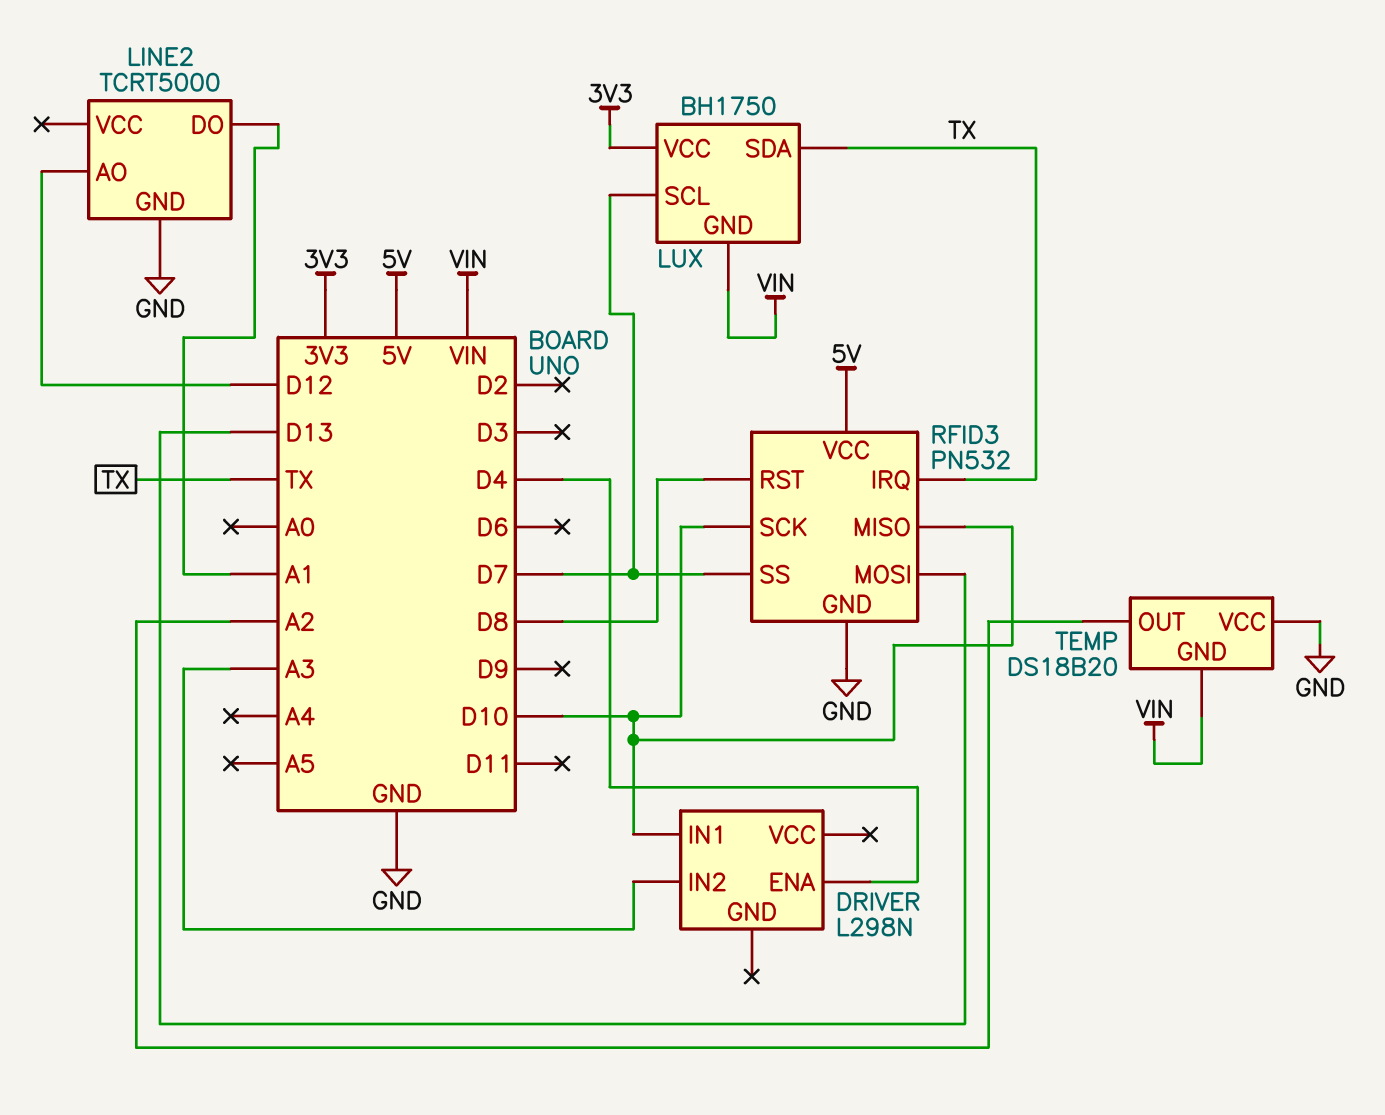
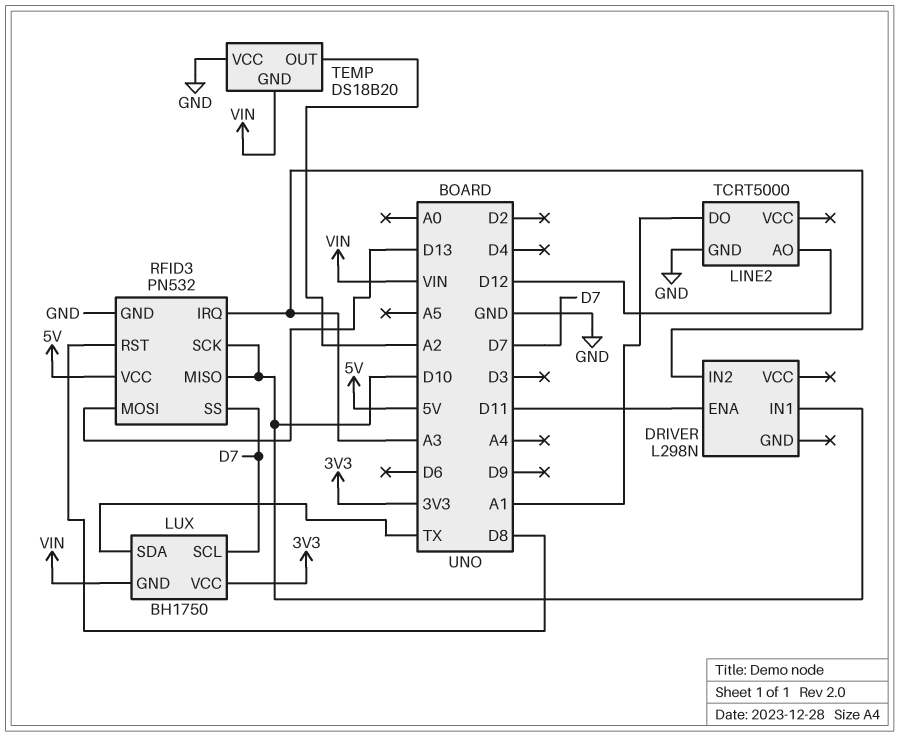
DRIVER pin ENA: D4 -> D11
RFID3 pin IRQ: TX -> A3

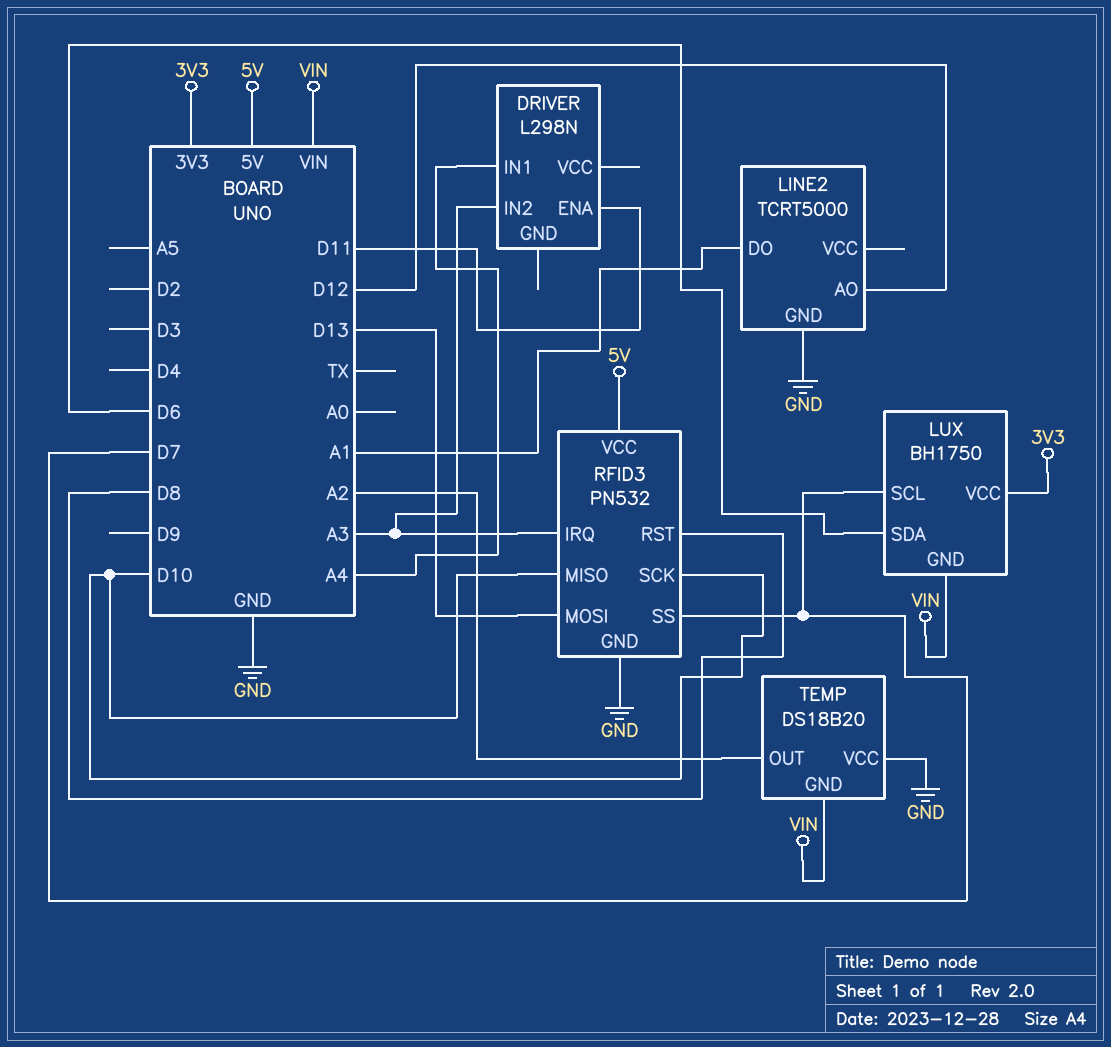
DRIVER pin IN1: D10 -> A4
LUX pin SDA: TX -> D6

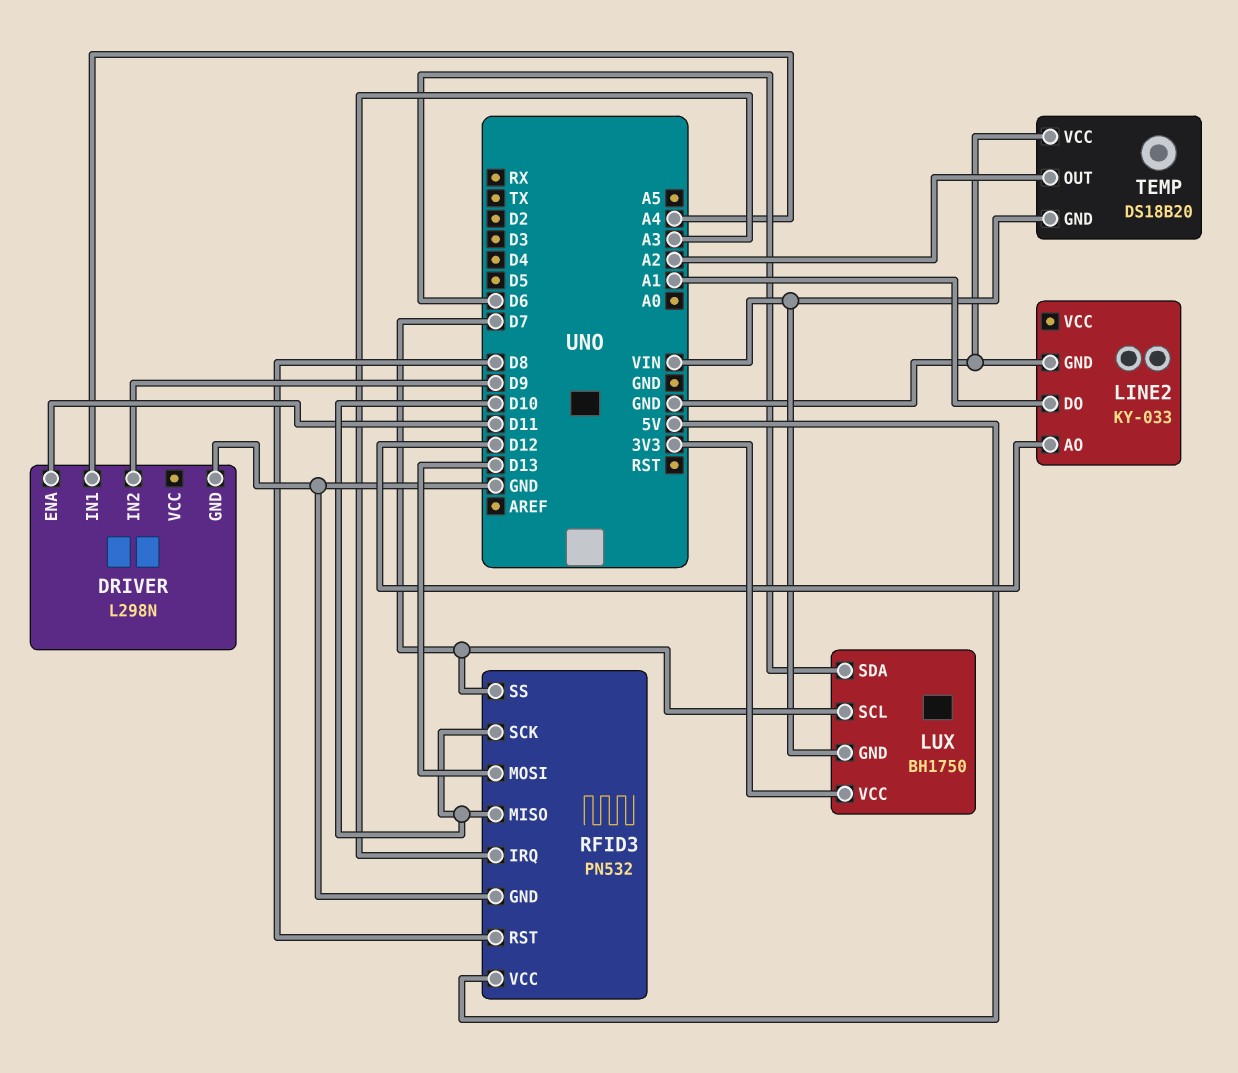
DRIVER pin GND: none -> GND
DRIVER pin IN2: A3 -> D9
LINE2: TCRT5000 -> KY-033

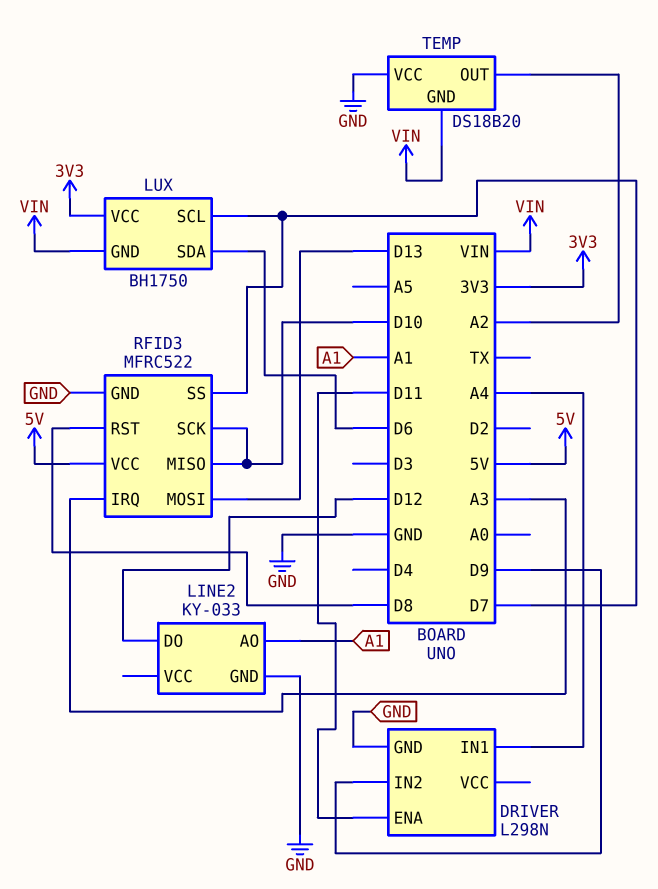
LINE2 pin AO: D12 -> A1
LINE2 pin DO: A1 -> D12
RFID3: PN532 -> MFRC522

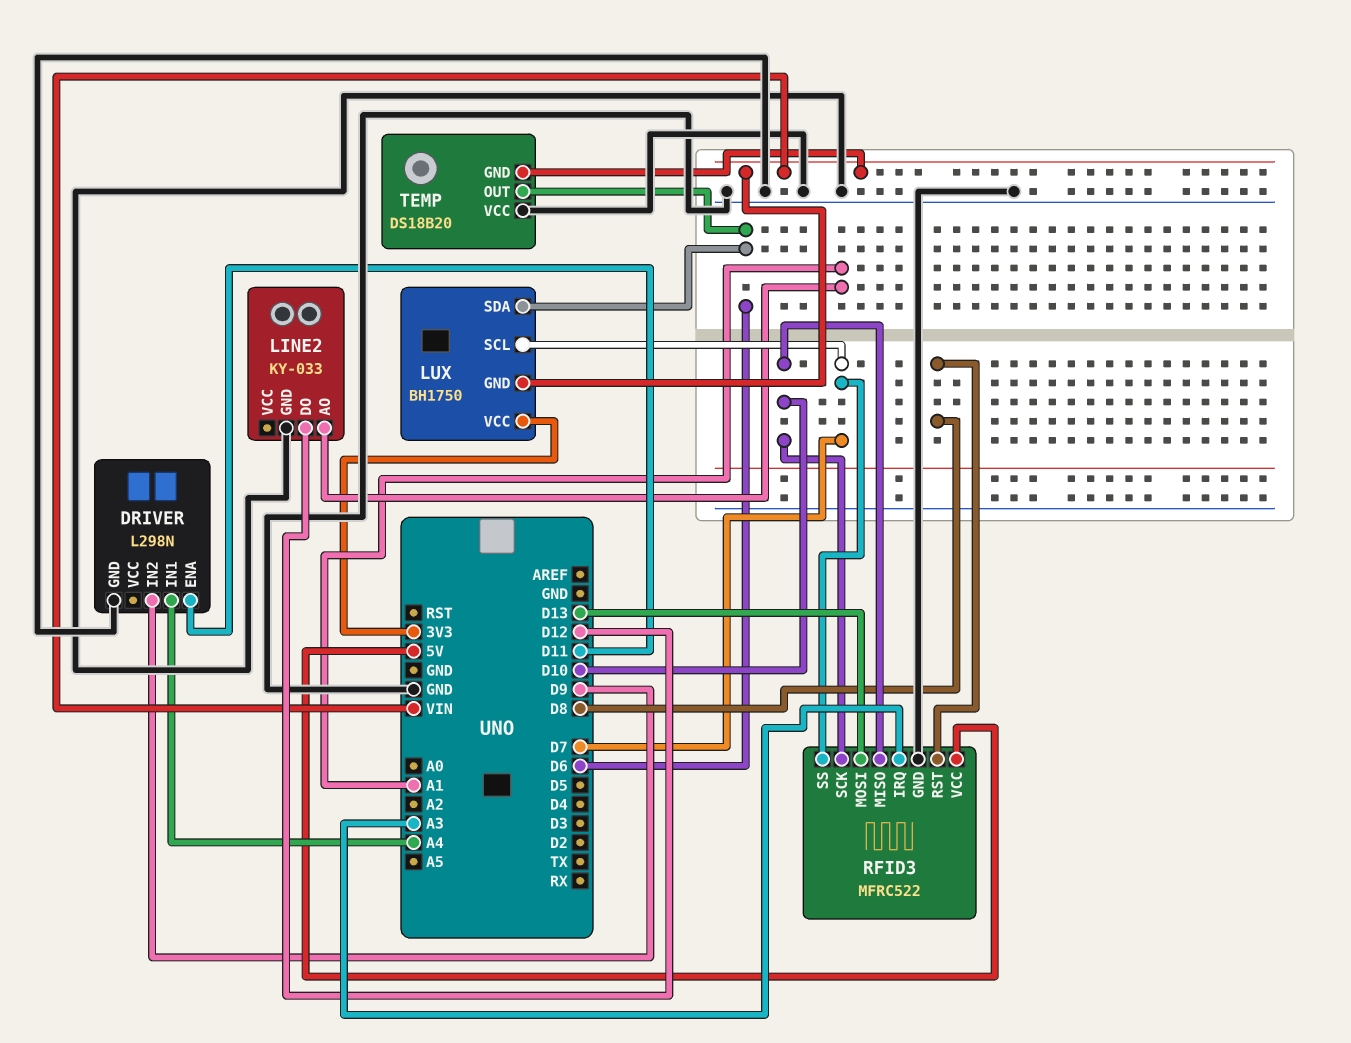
TEMP pin OUT: A2 -> D6

